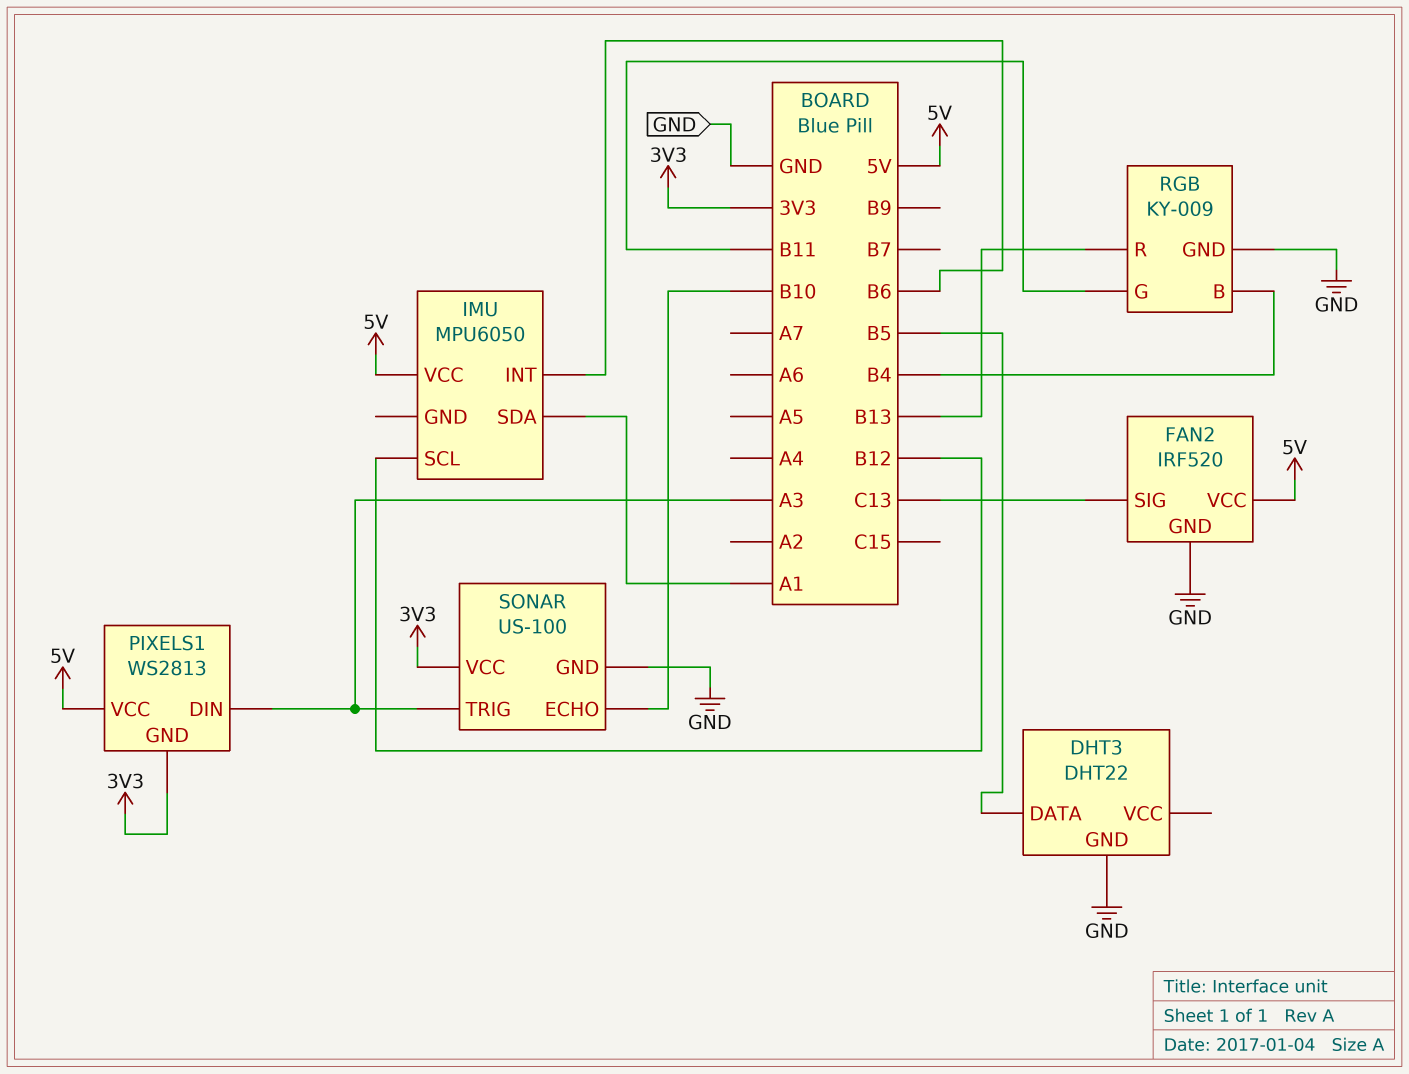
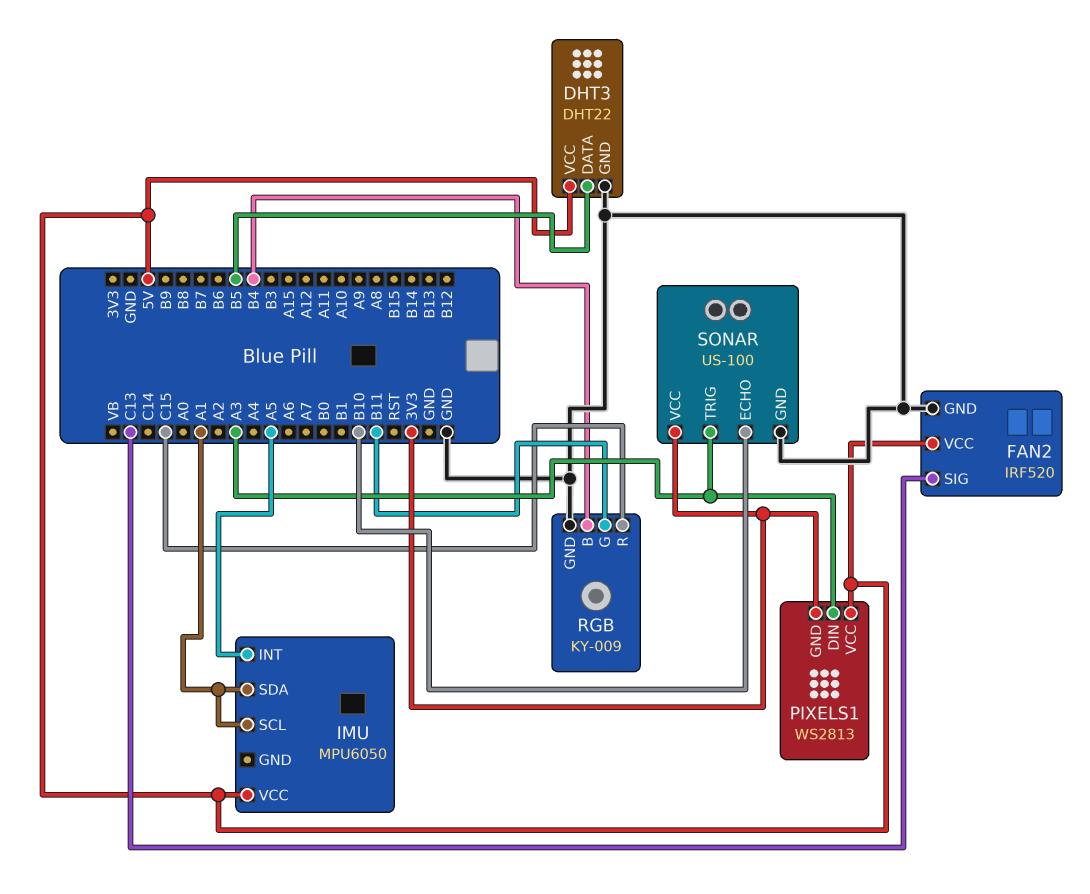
DHT3 pin VCC: none -> 5V
IMU pin INT: B6 -> A5
IMU pin SCL: B12 -> A1
RGB pin R: B13 -> C15

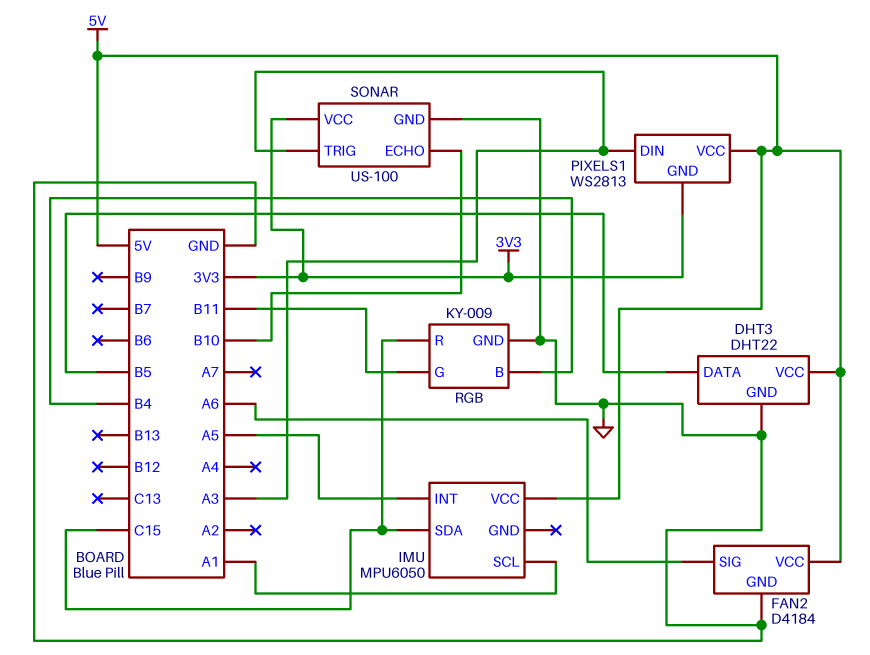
FAN2: IRF520 -> D4184
FAN2 pin SIG: C13 -> A6
IMU pin SDA: A1 -> C15

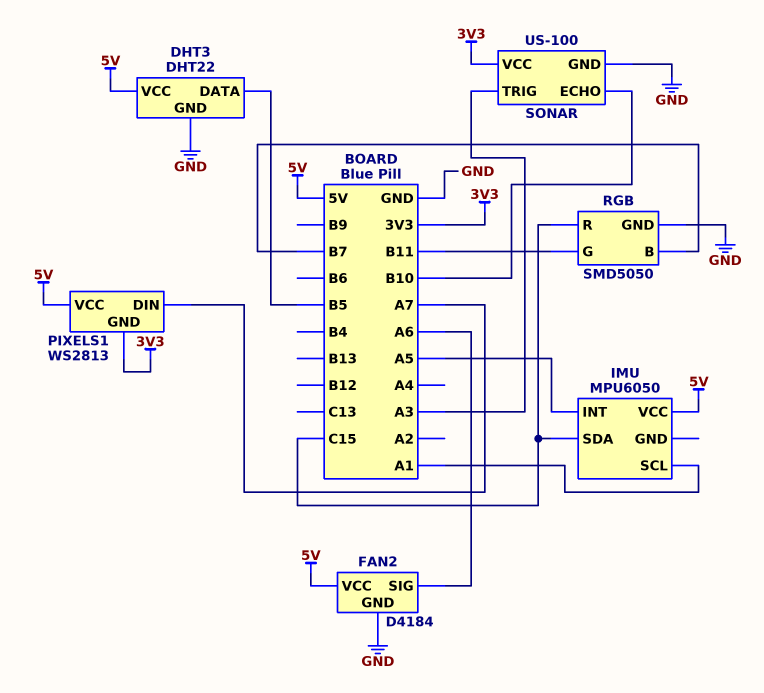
PIXELS1 pin DIN: A3 -> A7
RGB: KY-009 -> SMD5050
RGB pin B: B4 -> B7

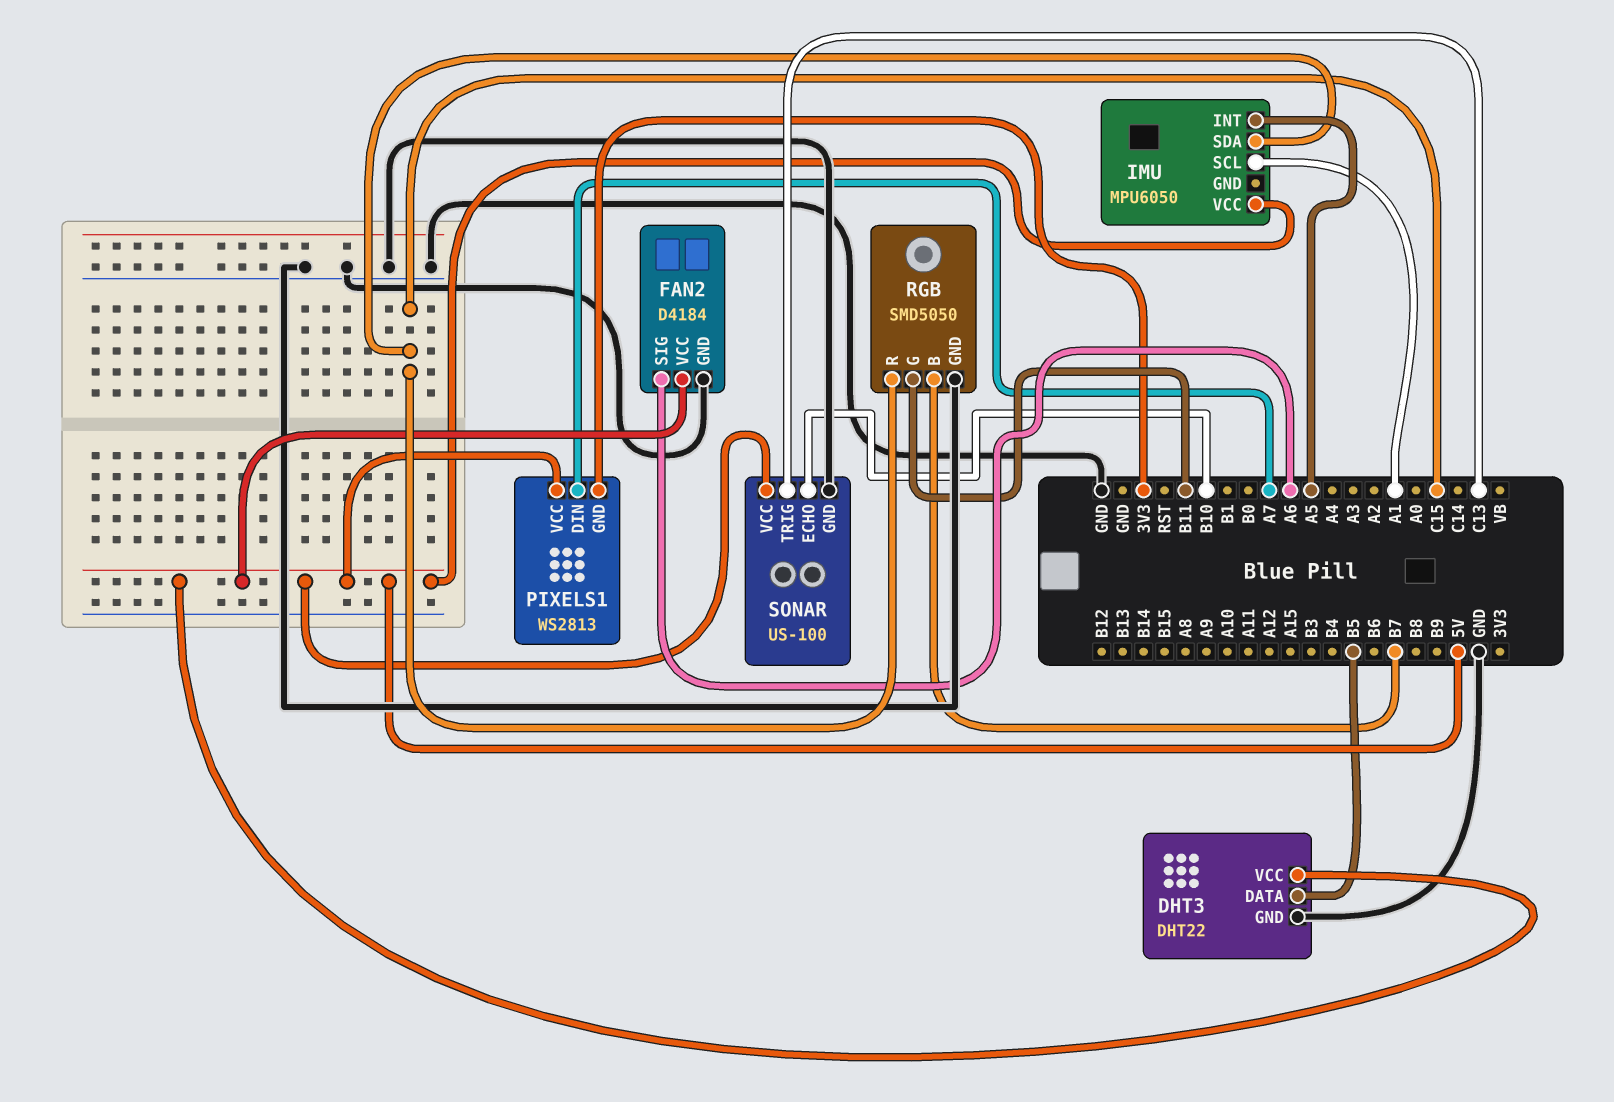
SONAR pin TRIG: A3 -> C13
SONAR pin VCC: 3V3 -> 5V

